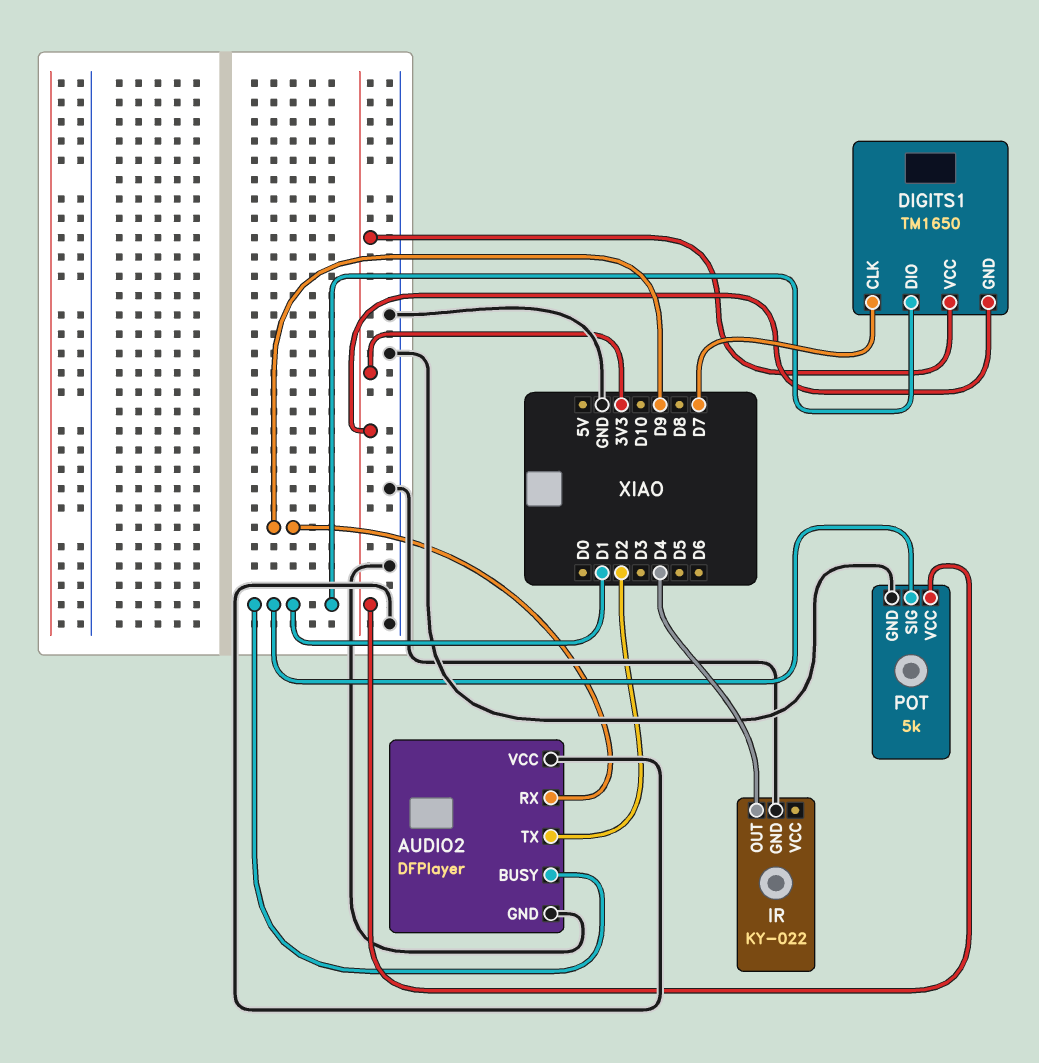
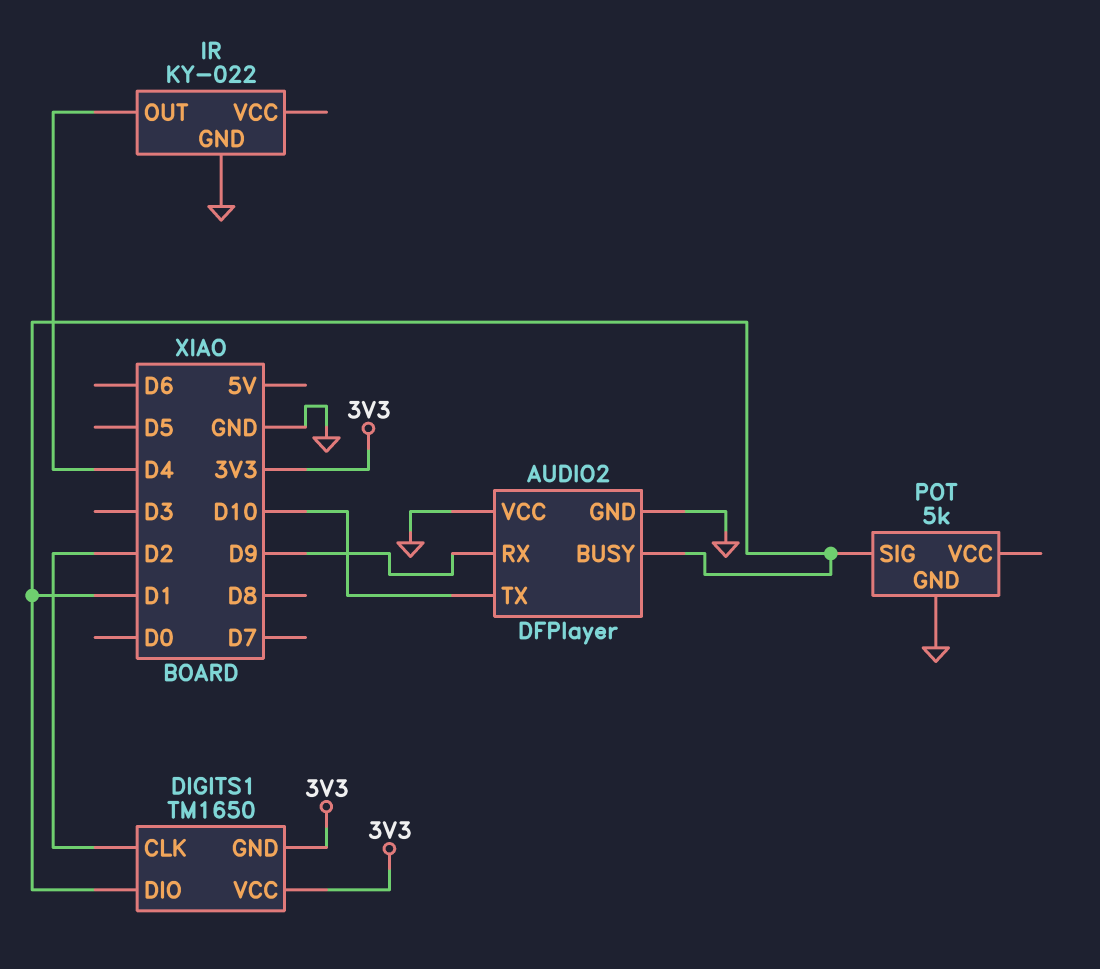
AUDIO2 pin TX: D2 -> D10
DIGITS1 pin CLK: D7 -> D2
POT pin VCC: 3V3 -> none

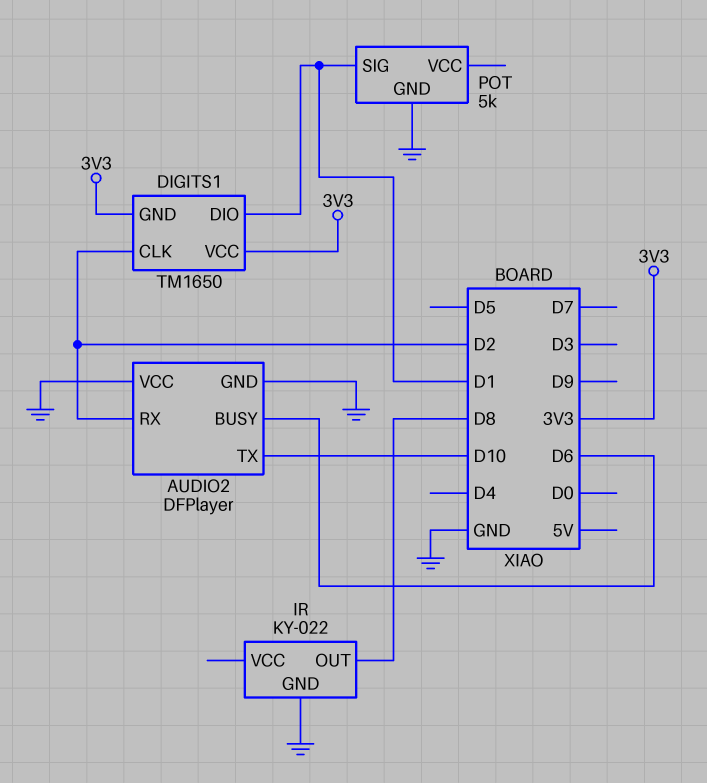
AUDIO2 pin BUSY: D1 -> D6
AUDIO2 pin RX: D9 -> D2
IR pin OUT: D4 -> D8

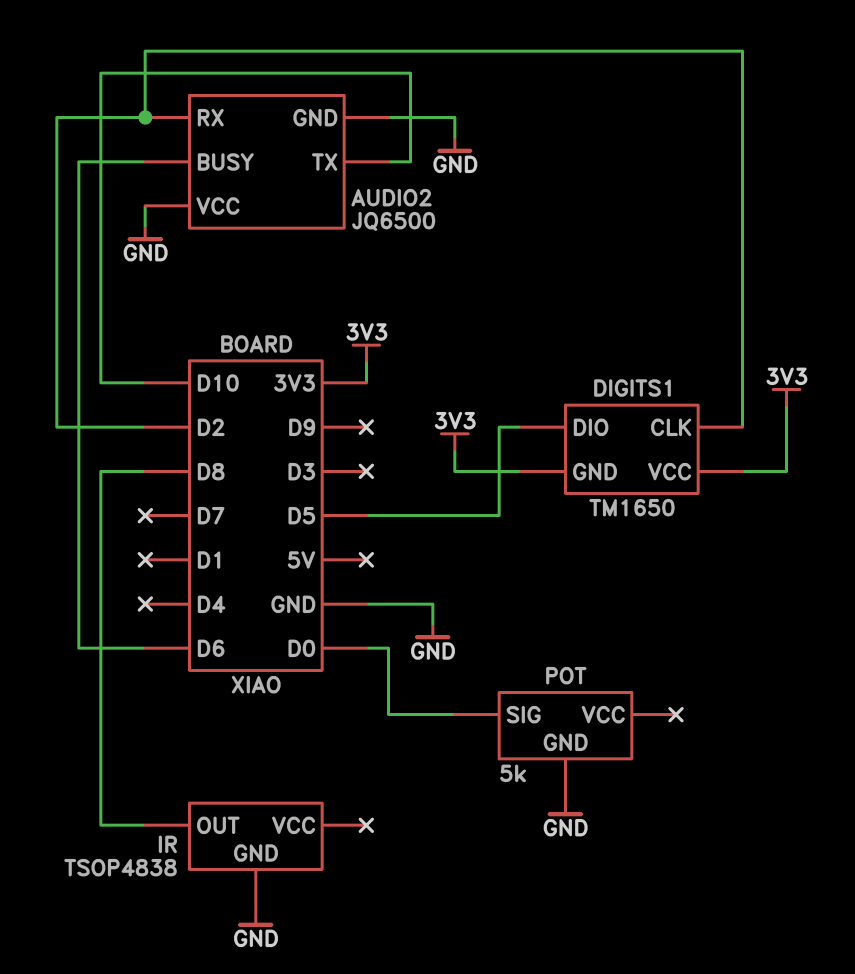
AUDIO2: DFPlayer -> JQ6500
DIGITS1 pin DIO: D1 -> D5
IR: KY-022 -> TSOP4838
POT pin SIG: D1 -> D0

